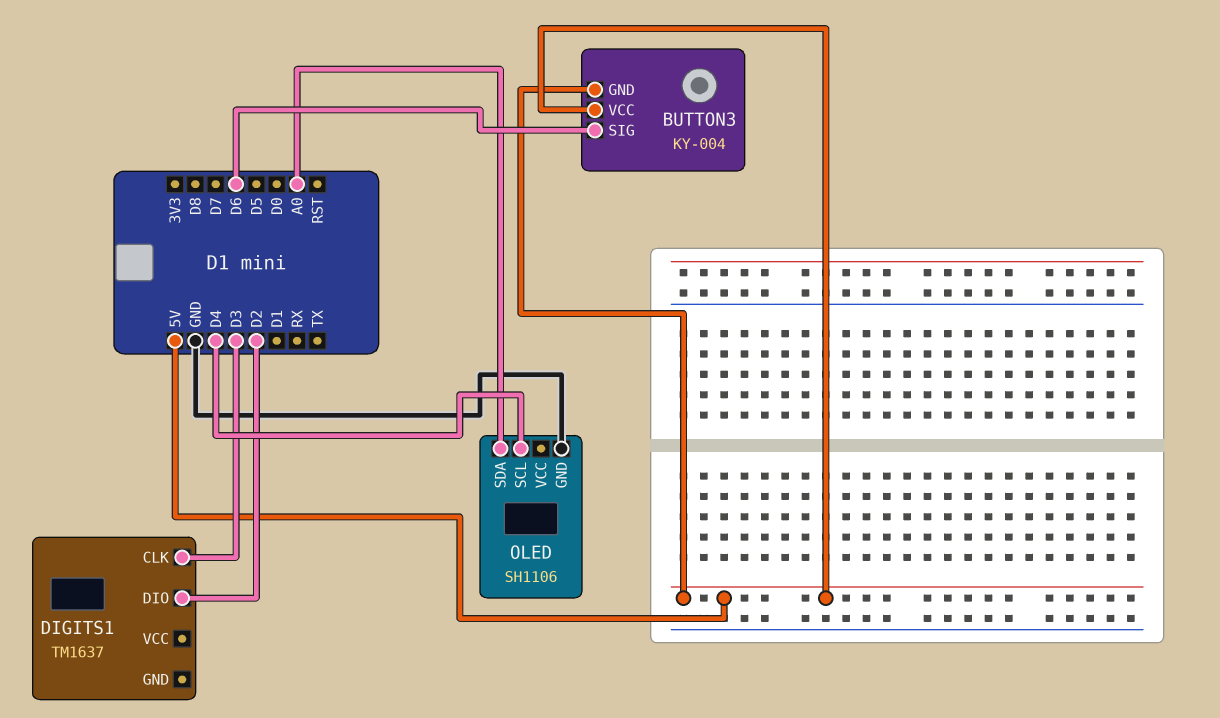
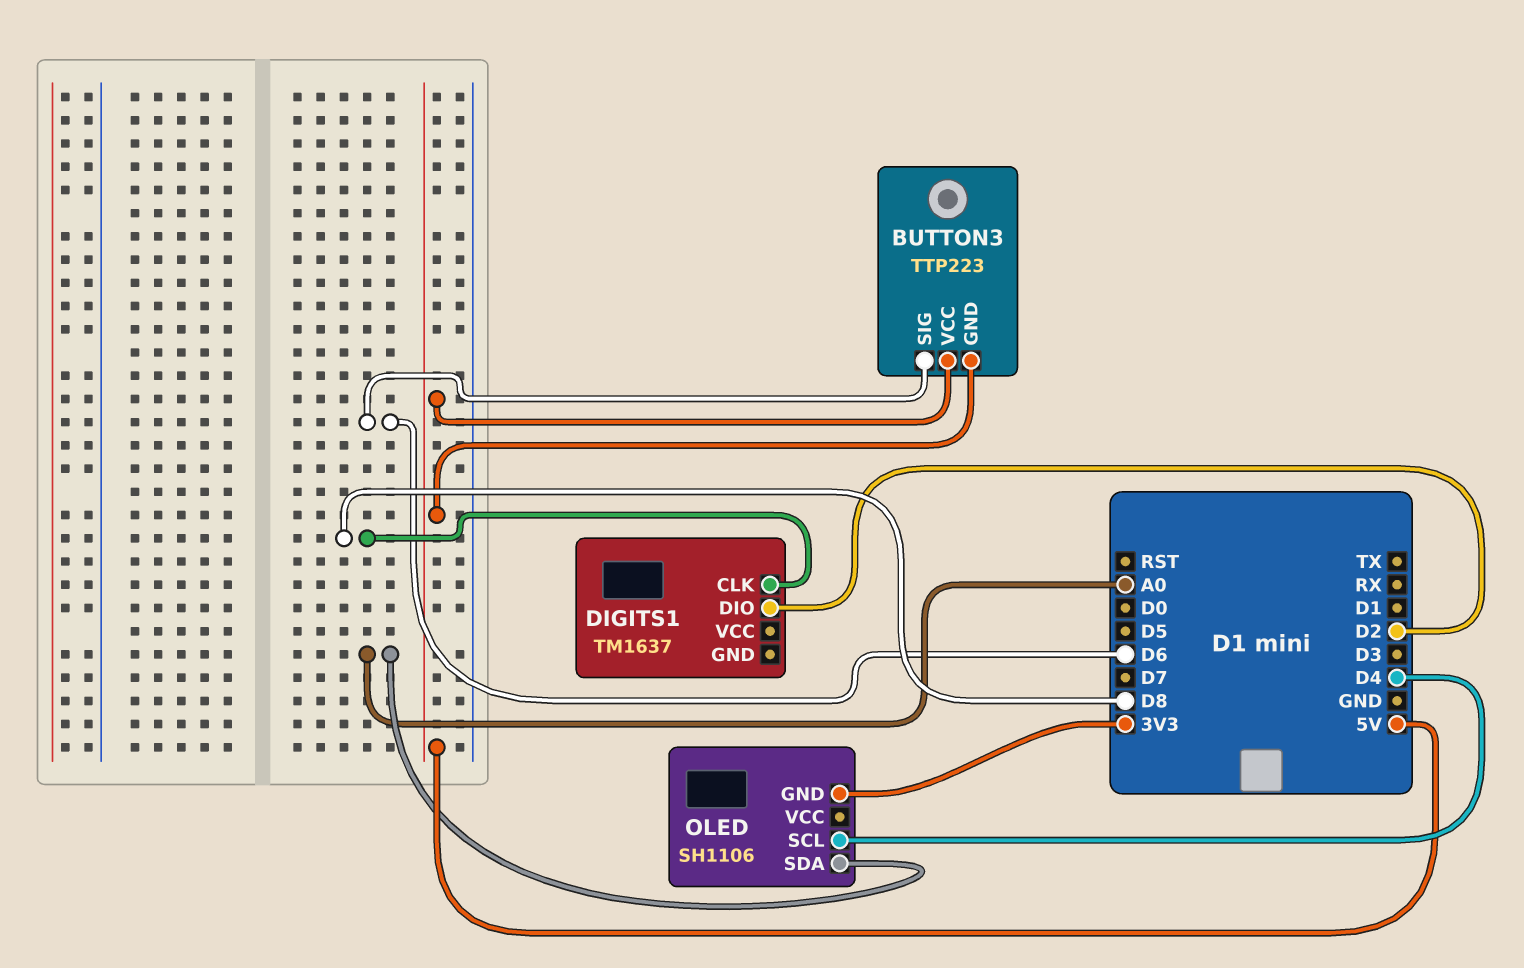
BUTTON3: KY-004 -> TTP223
DIGITS1 pin CLK: D3 -> D8
OLED pin GND: GND -> 3V3

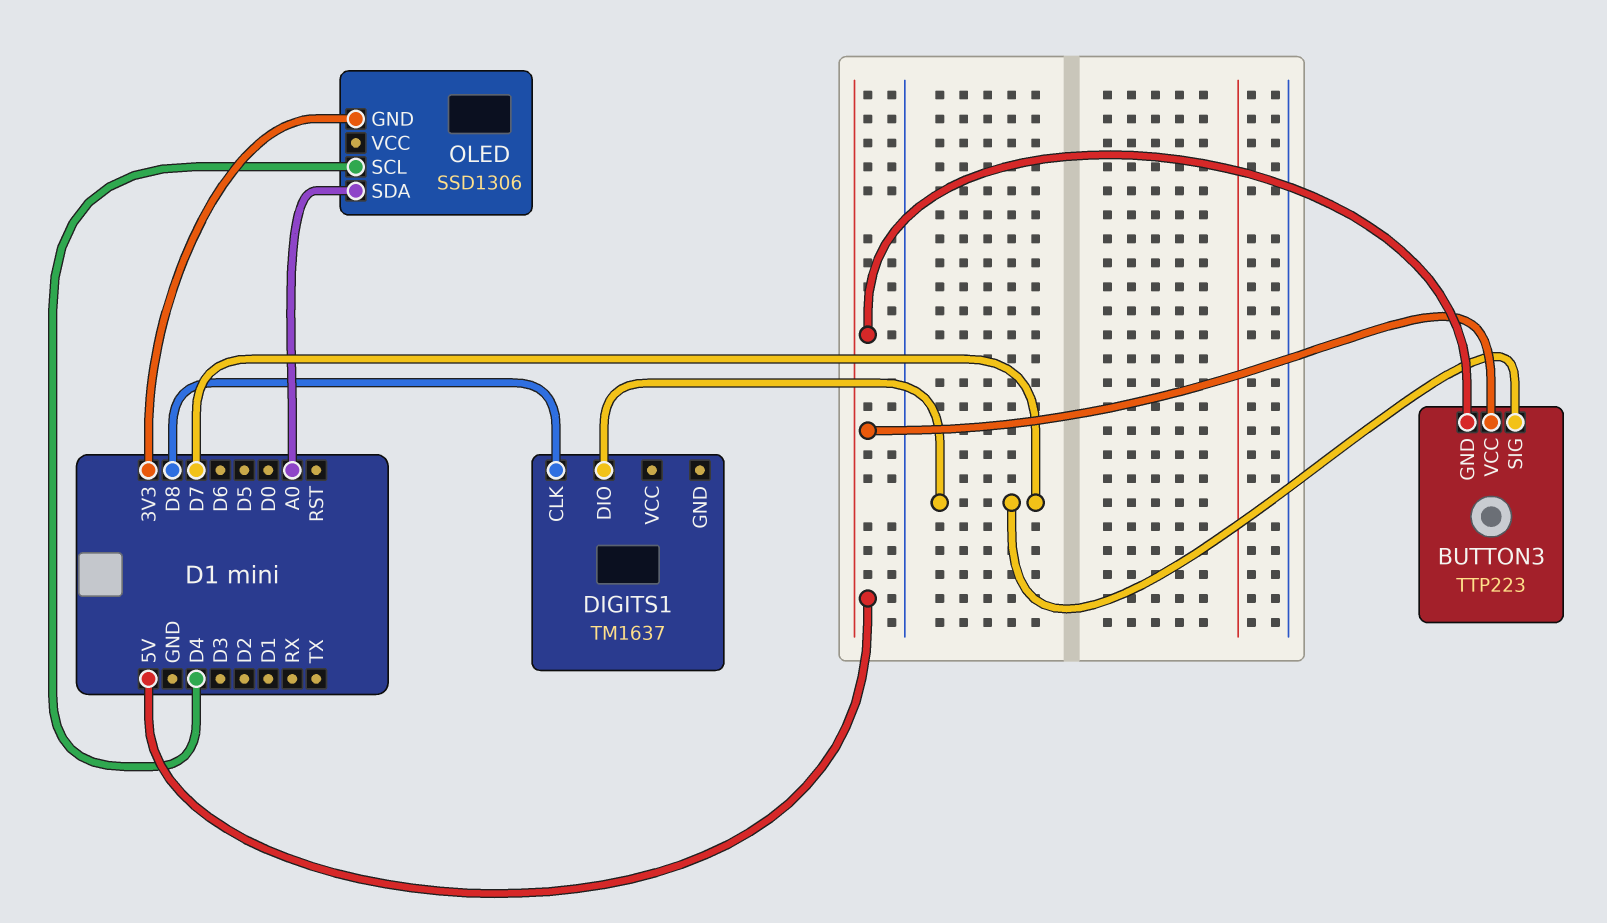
BUTTON3 pin SIG: D6 -> D7
DIGITS1 pin DIO: D2 -> D7
OLED: SH1106 -> SSD1306

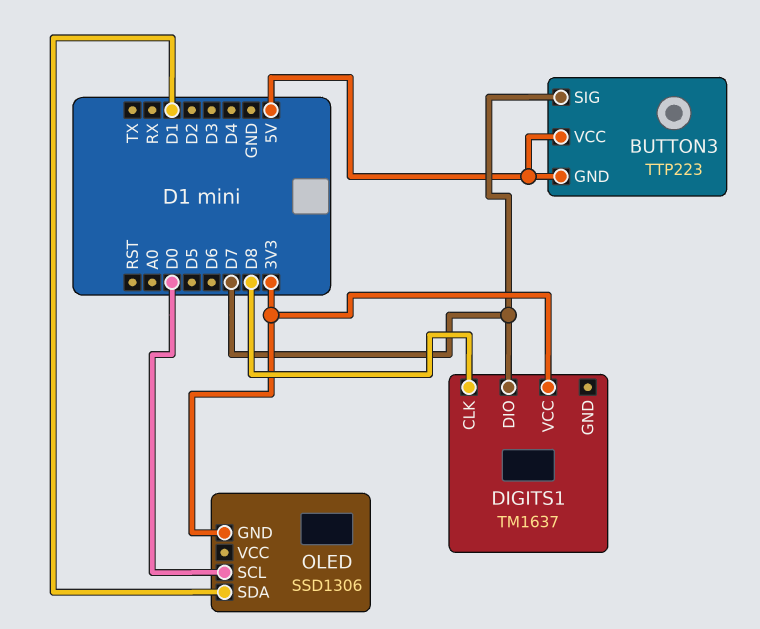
DIGITS1 pin VCC: none -> 3V3
OLED pin SCL: D4 -> D0
OLED pin SDA: A0 -> D1

